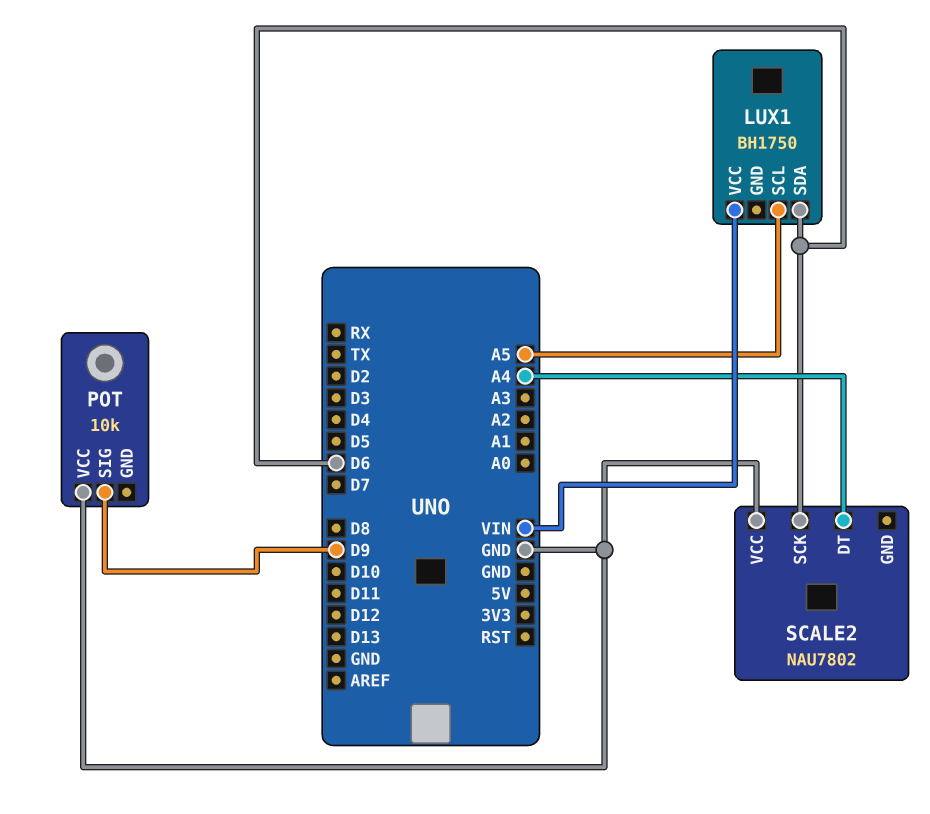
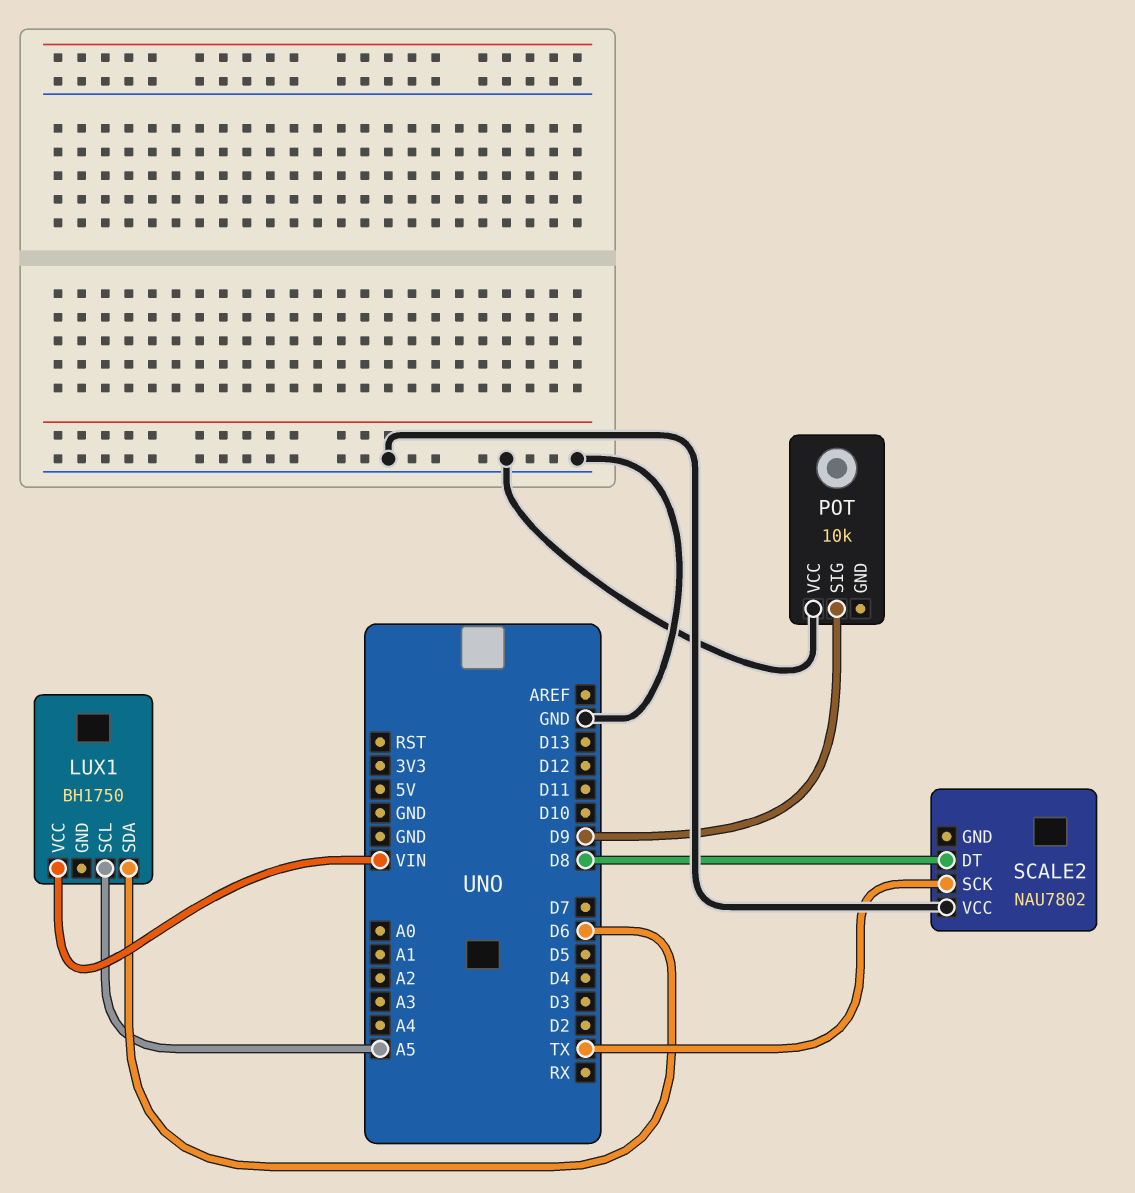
SCALE2 pin DT: A4 -> D8
SCALE2 pin SCK: D6 -> TX

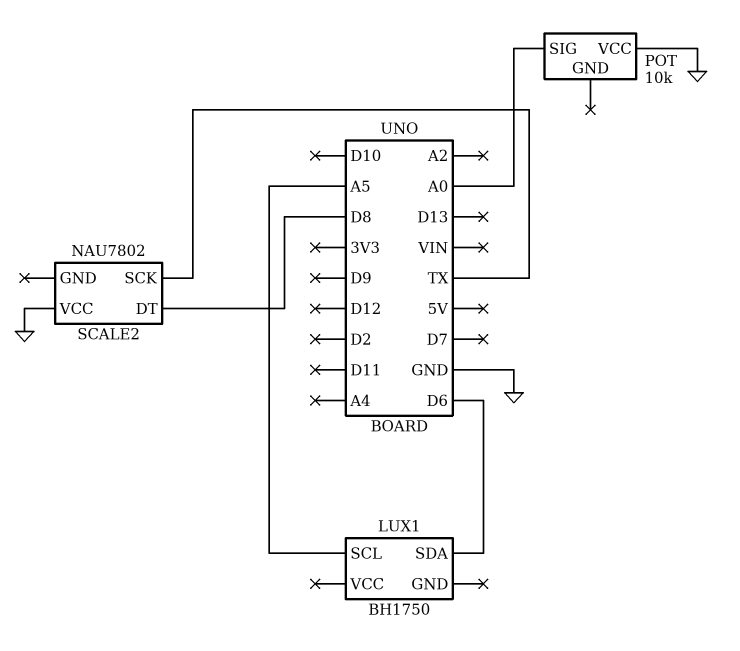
LUX1 pin VCC: VIN -> none
POT pin SIG: D9 -> A0

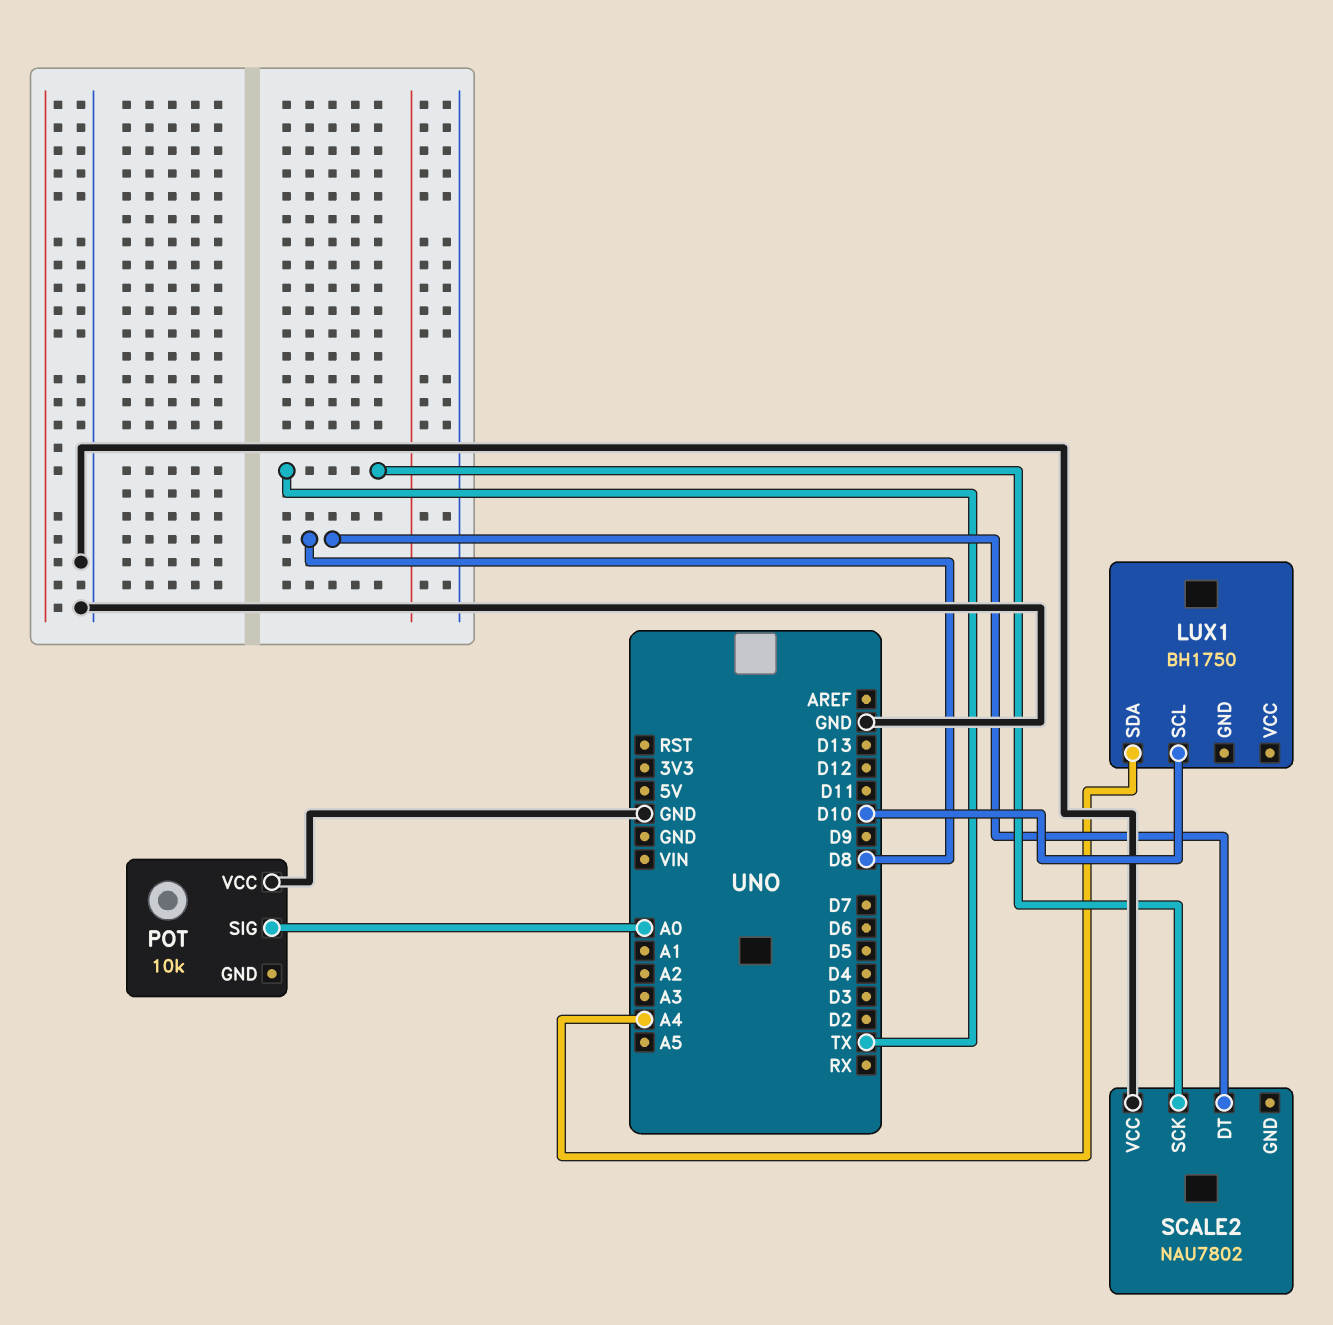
LUX1 pin SCL: A5 -> D10
LUX1 pin SDA: D6 -> A4

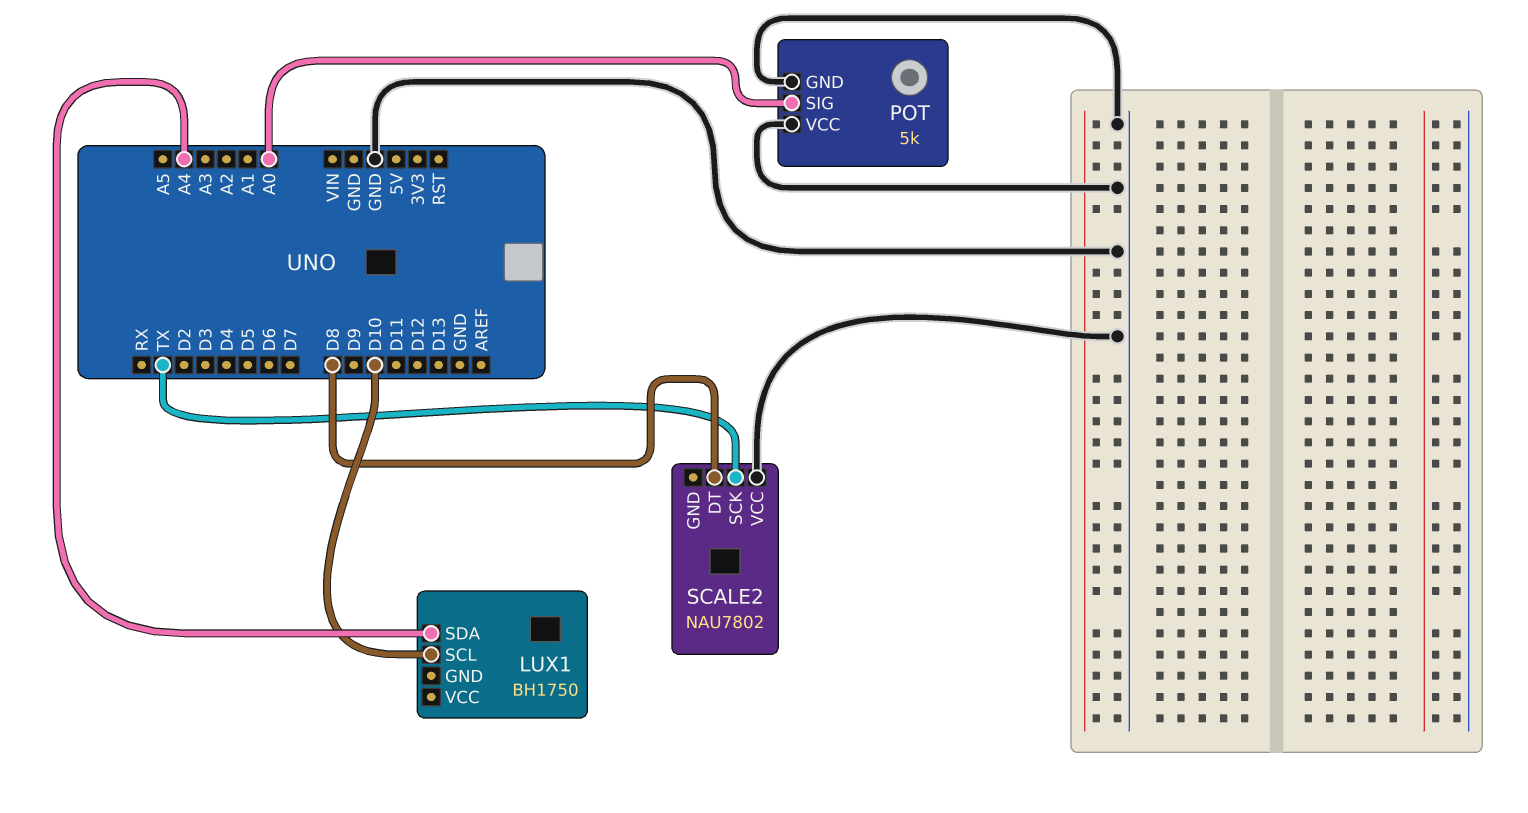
POT: 10k -> 5k
POT pin GND: none -> GND

